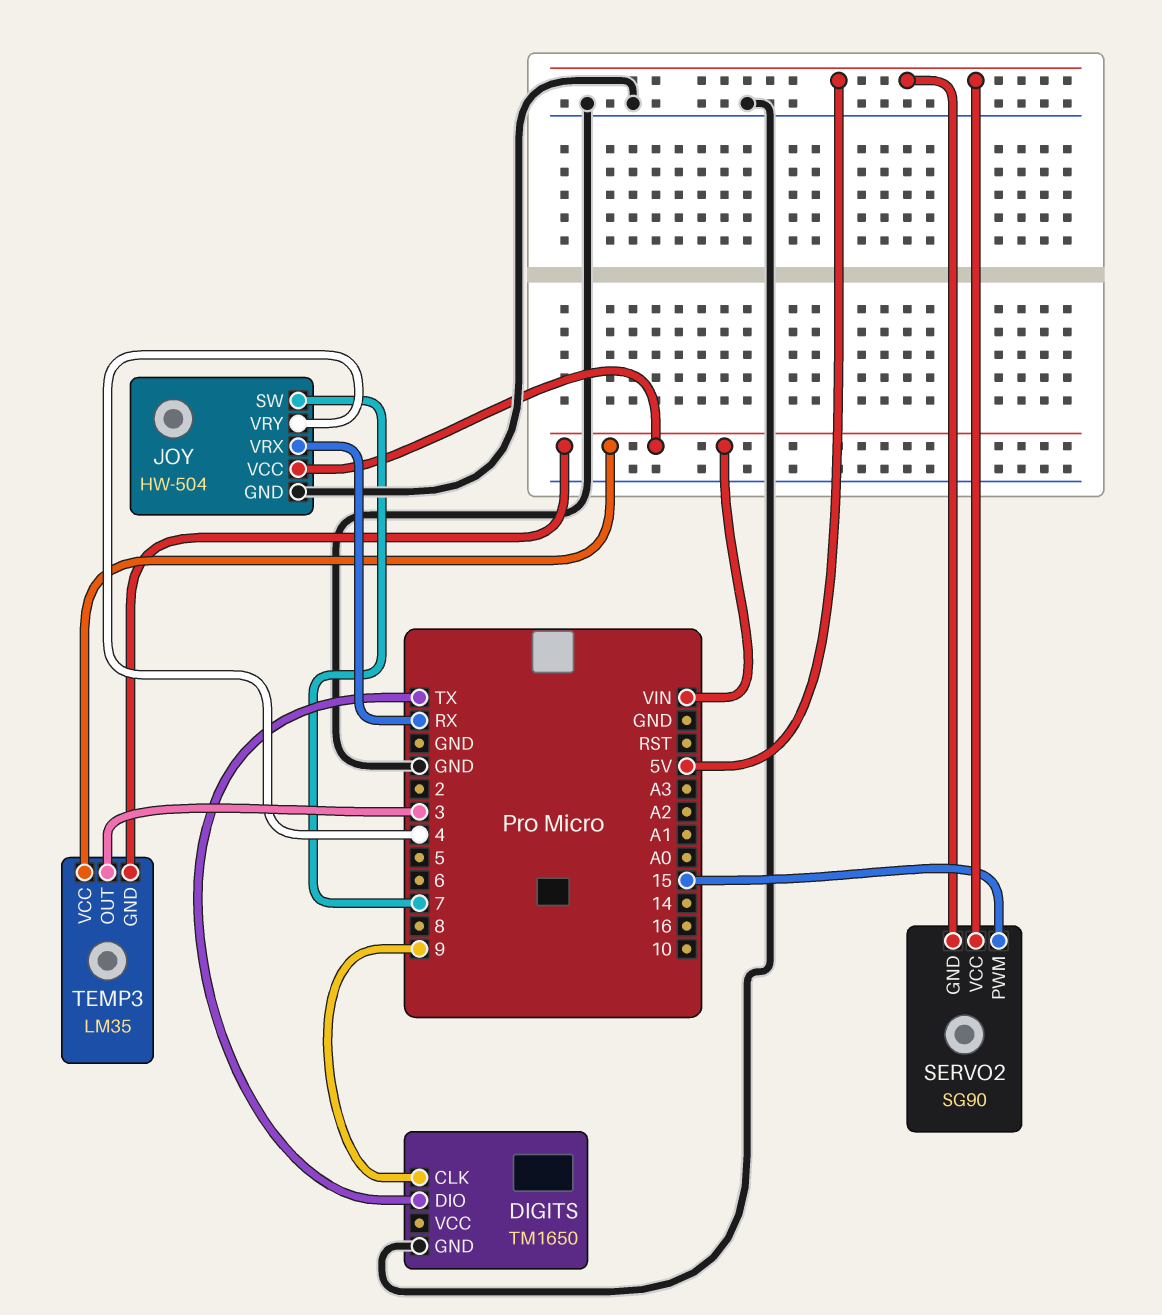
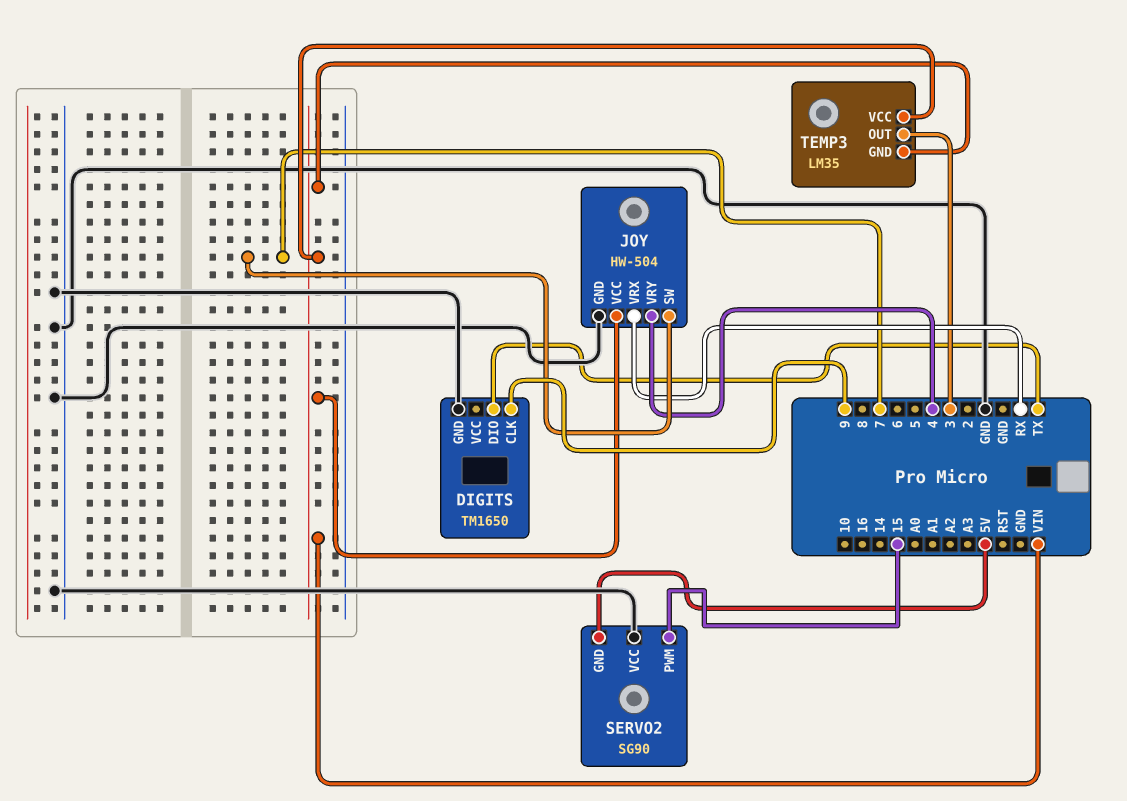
SERVO2 pin VCC: 5V -> GND

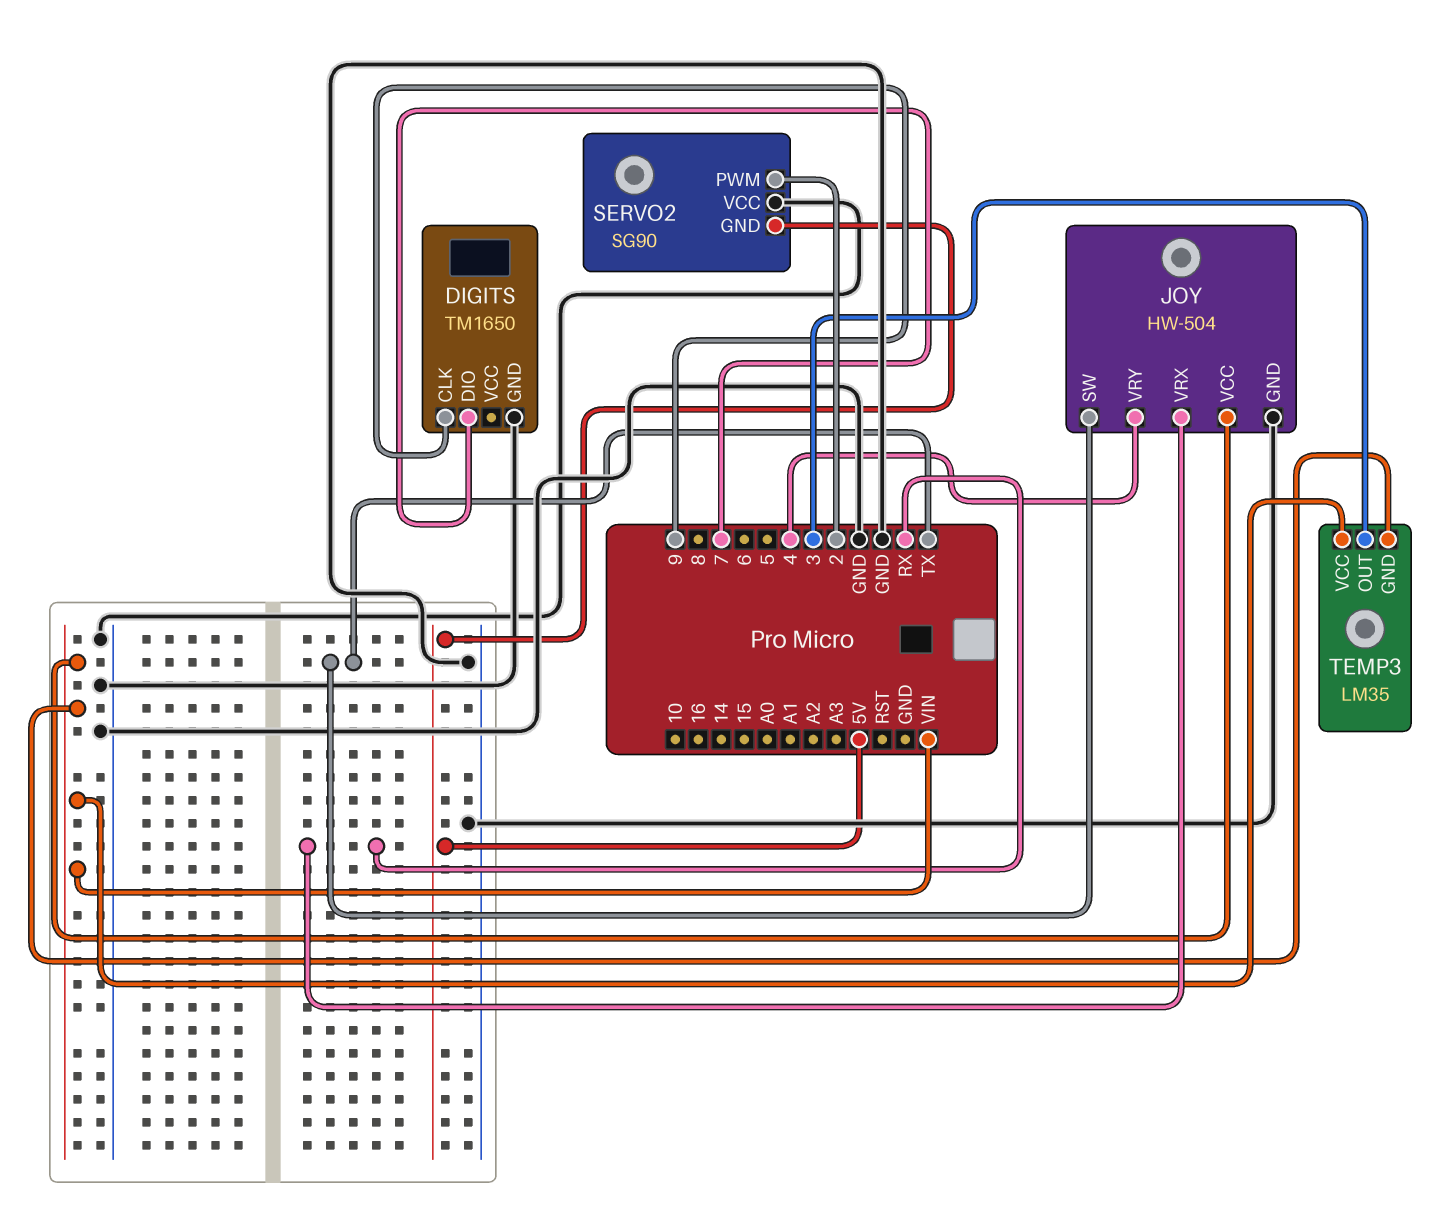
DIGITS pin DIO: TX -> 7
JOY pin SW: 7 -> TX
SERVO2 pin PWM: 15 -> 2

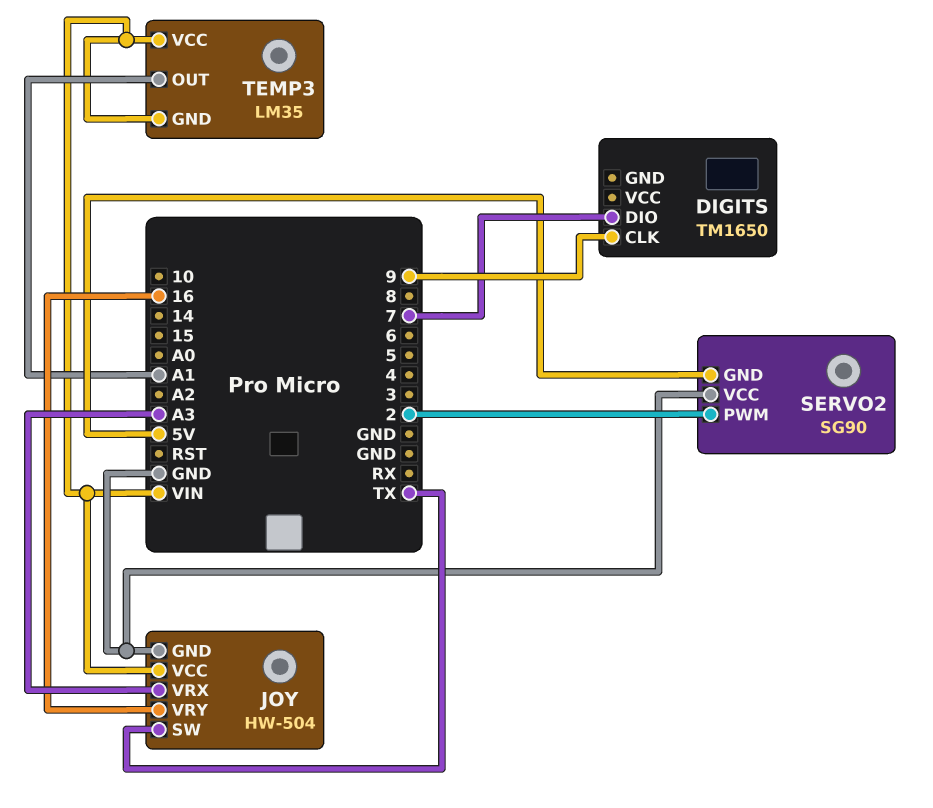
DIGITS pin GND: GND -> none
JOY pin VRX: RX -> A3
JOY pin VRY: 4 -> 16
TEMP3 pin OUT: 3 -> A1

